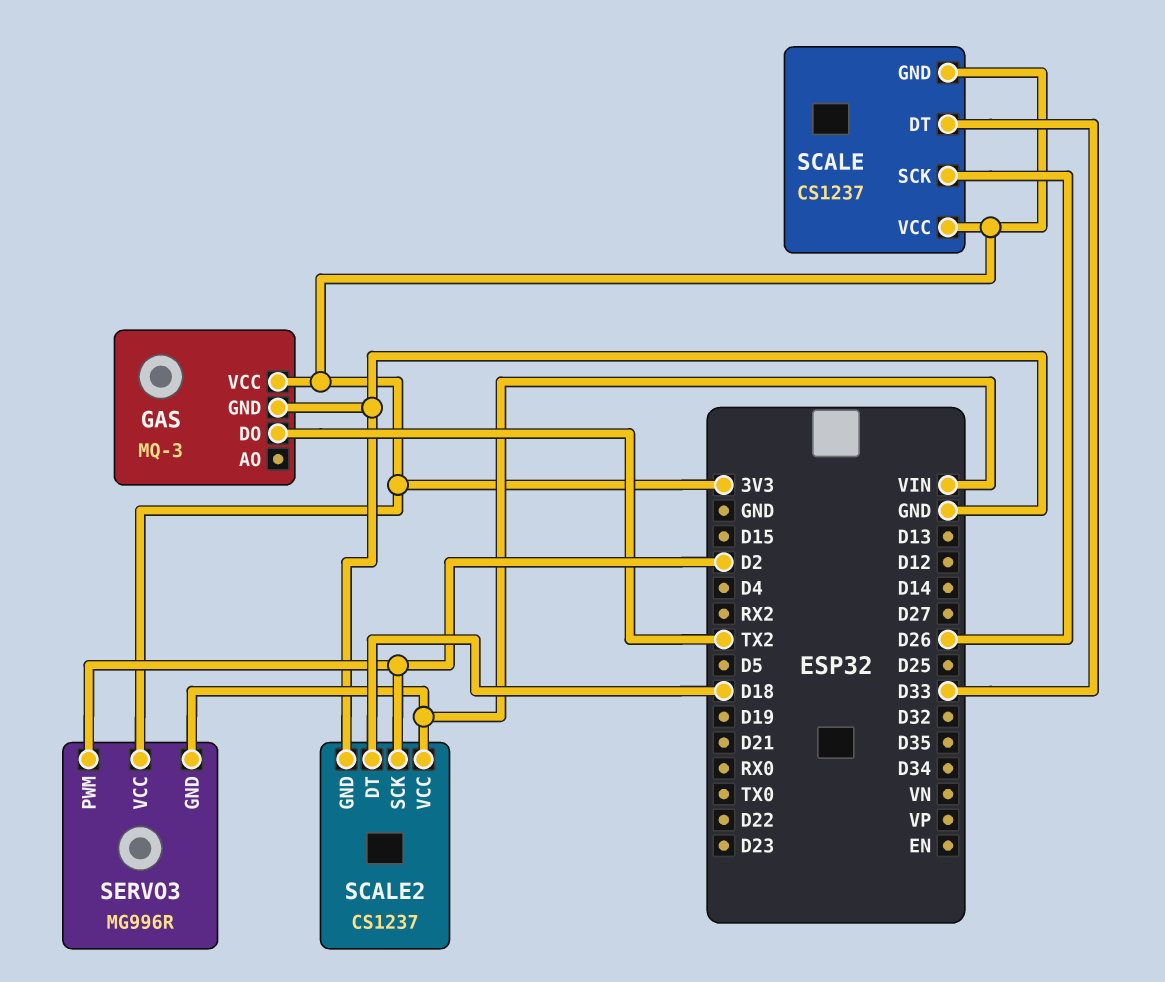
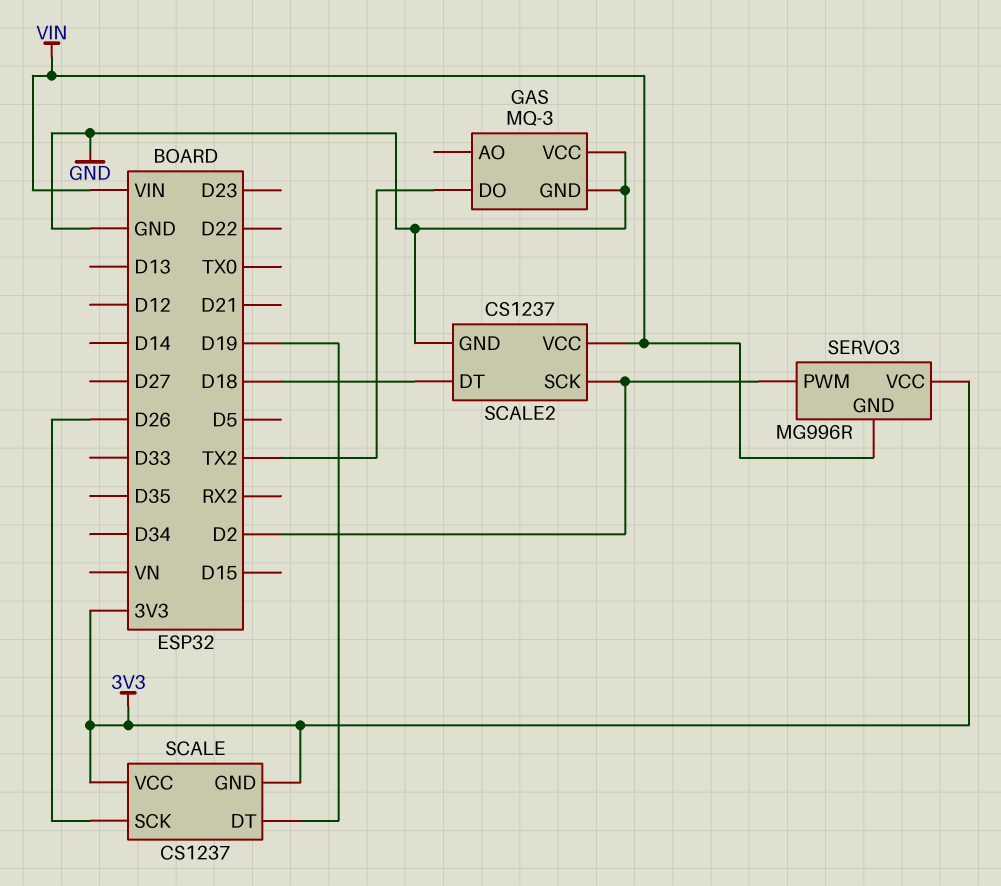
GAS pin VCC: 3V3 -> GND
SCALE pin DT: D33 -> D19

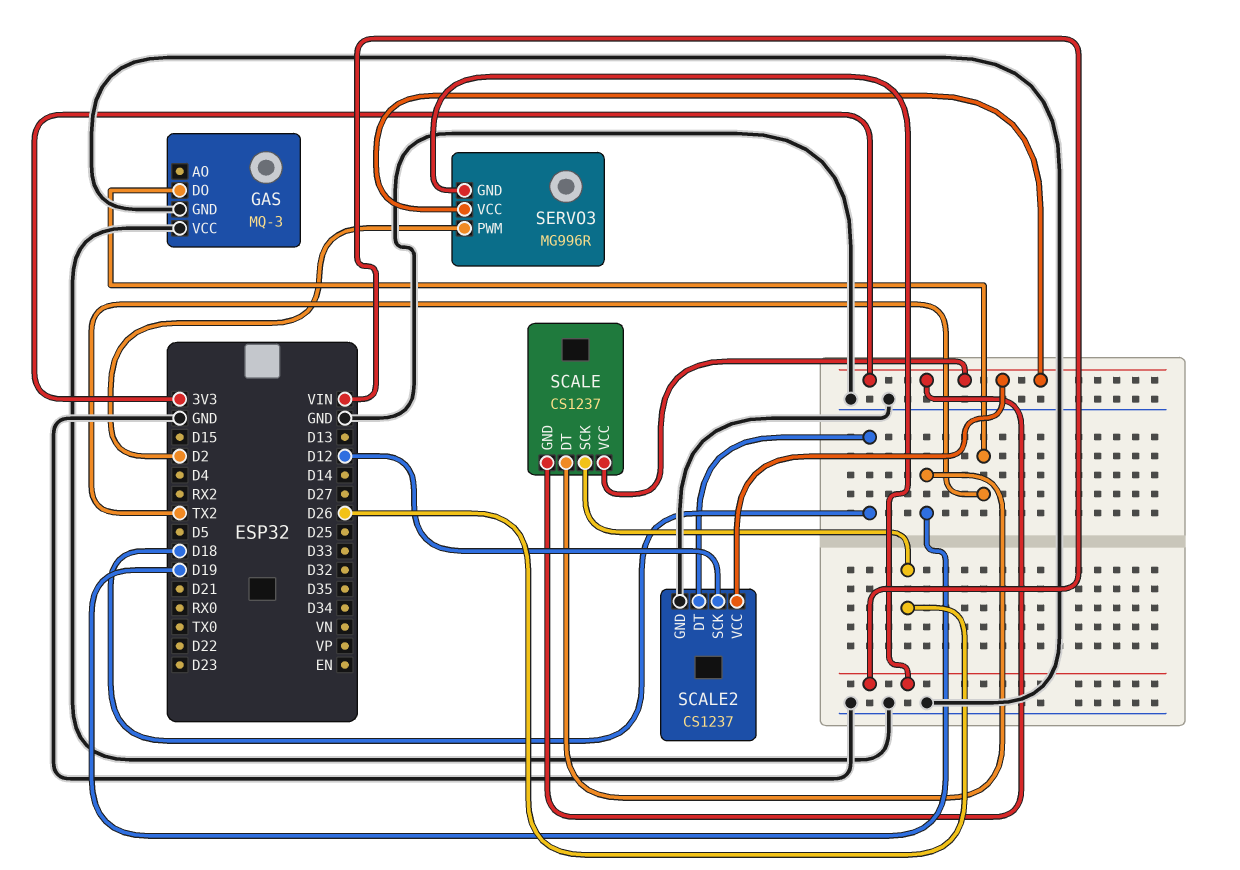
SCALE2 pin SCK: D2 -> D12
SCALE2 pin VCC: VIN -> 3V3

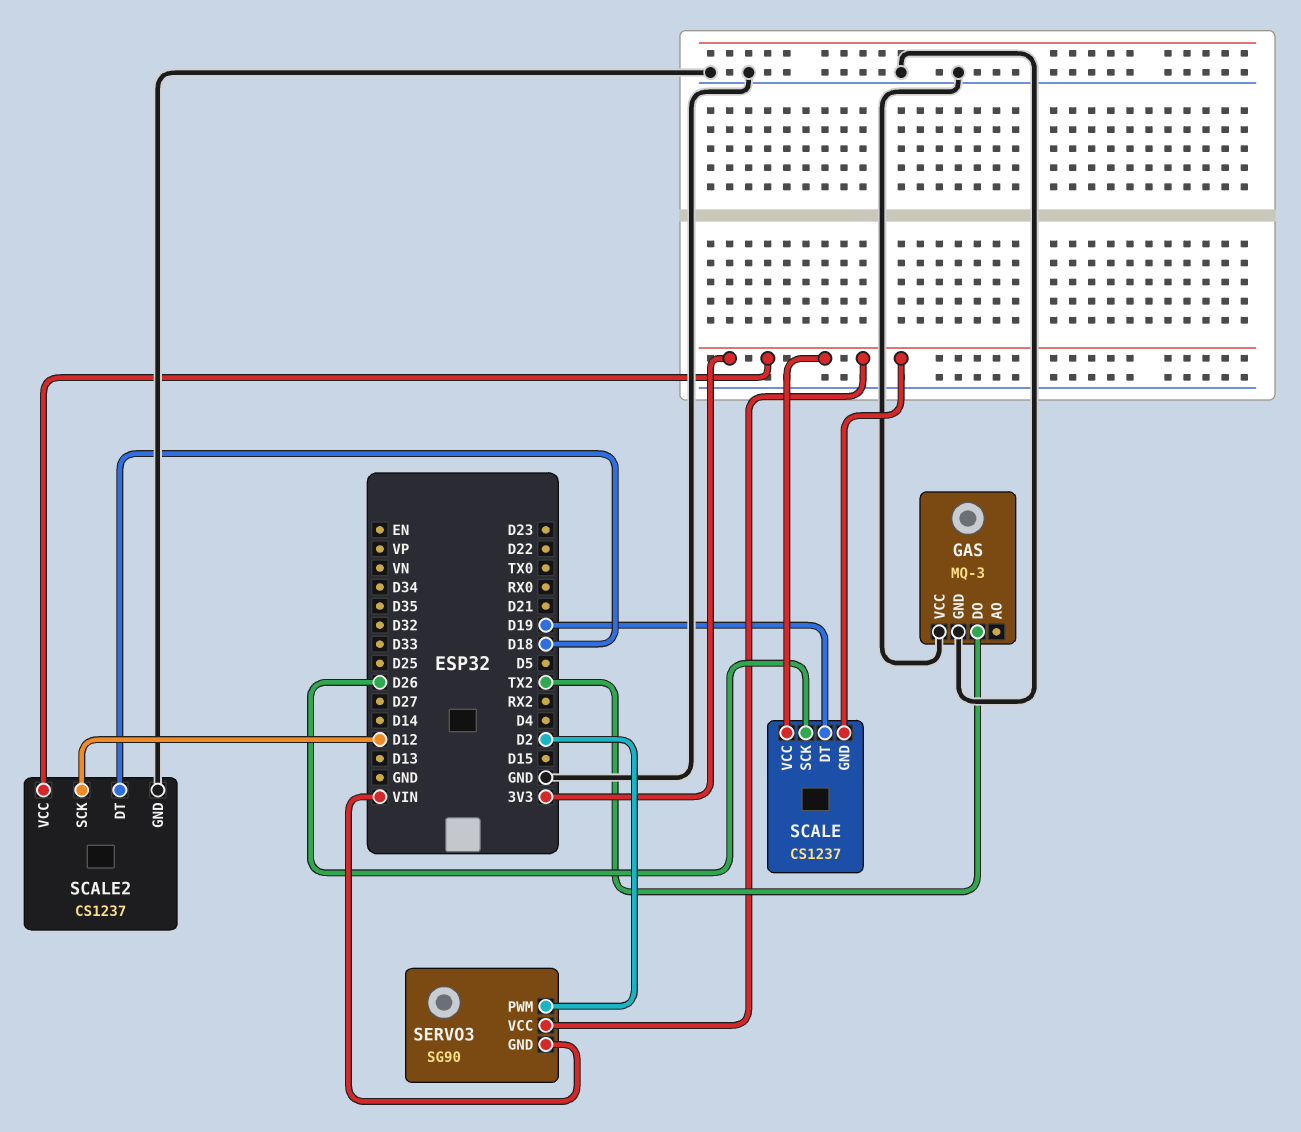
SERVO3: MG996R -> SG90

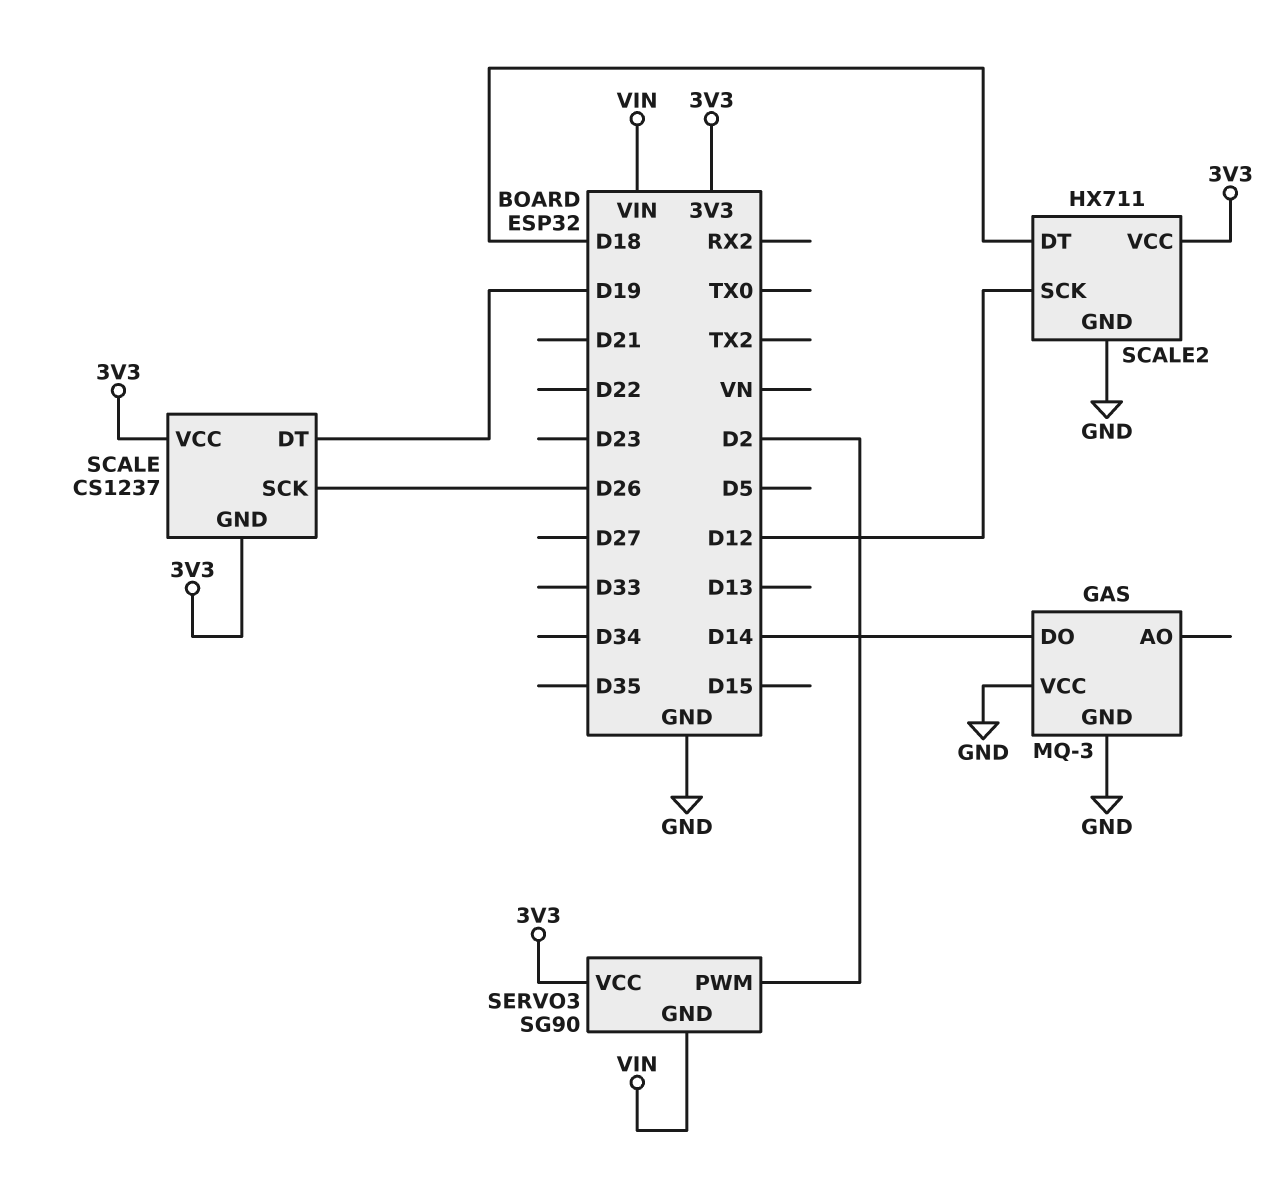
GAS pin DO: TX2 -> D14
SCALE2: CS1237 -> HX711

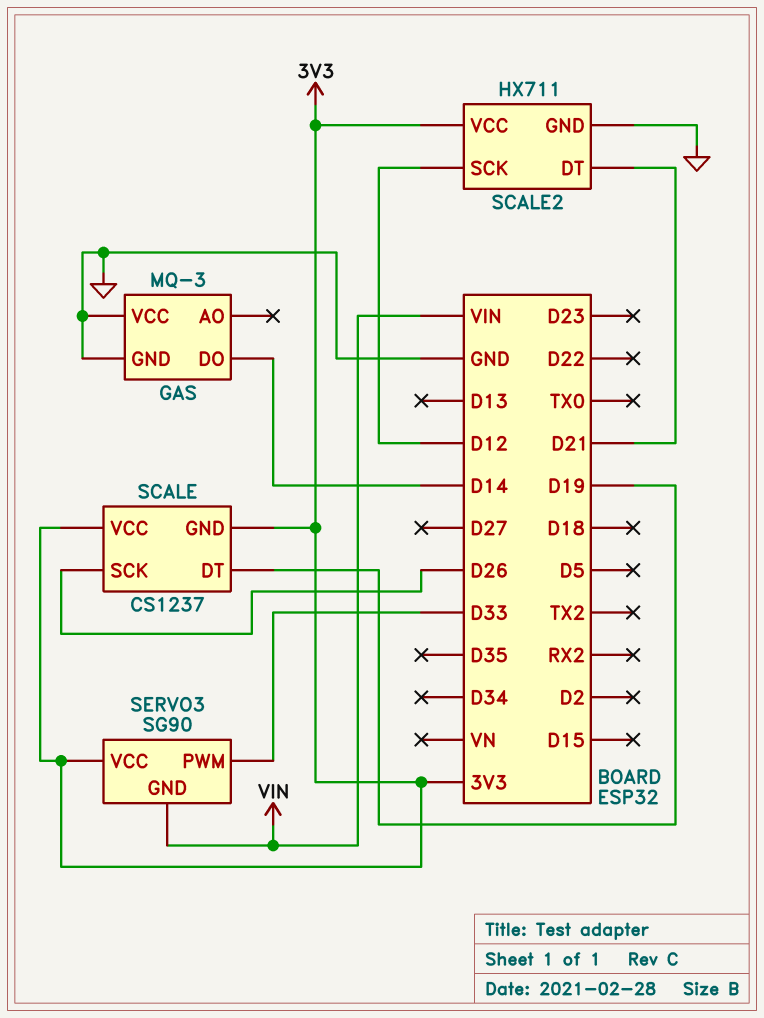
SCALE2 pin DT: D18 -> D21
SERVO3 pin PWM: D2 -> D33

